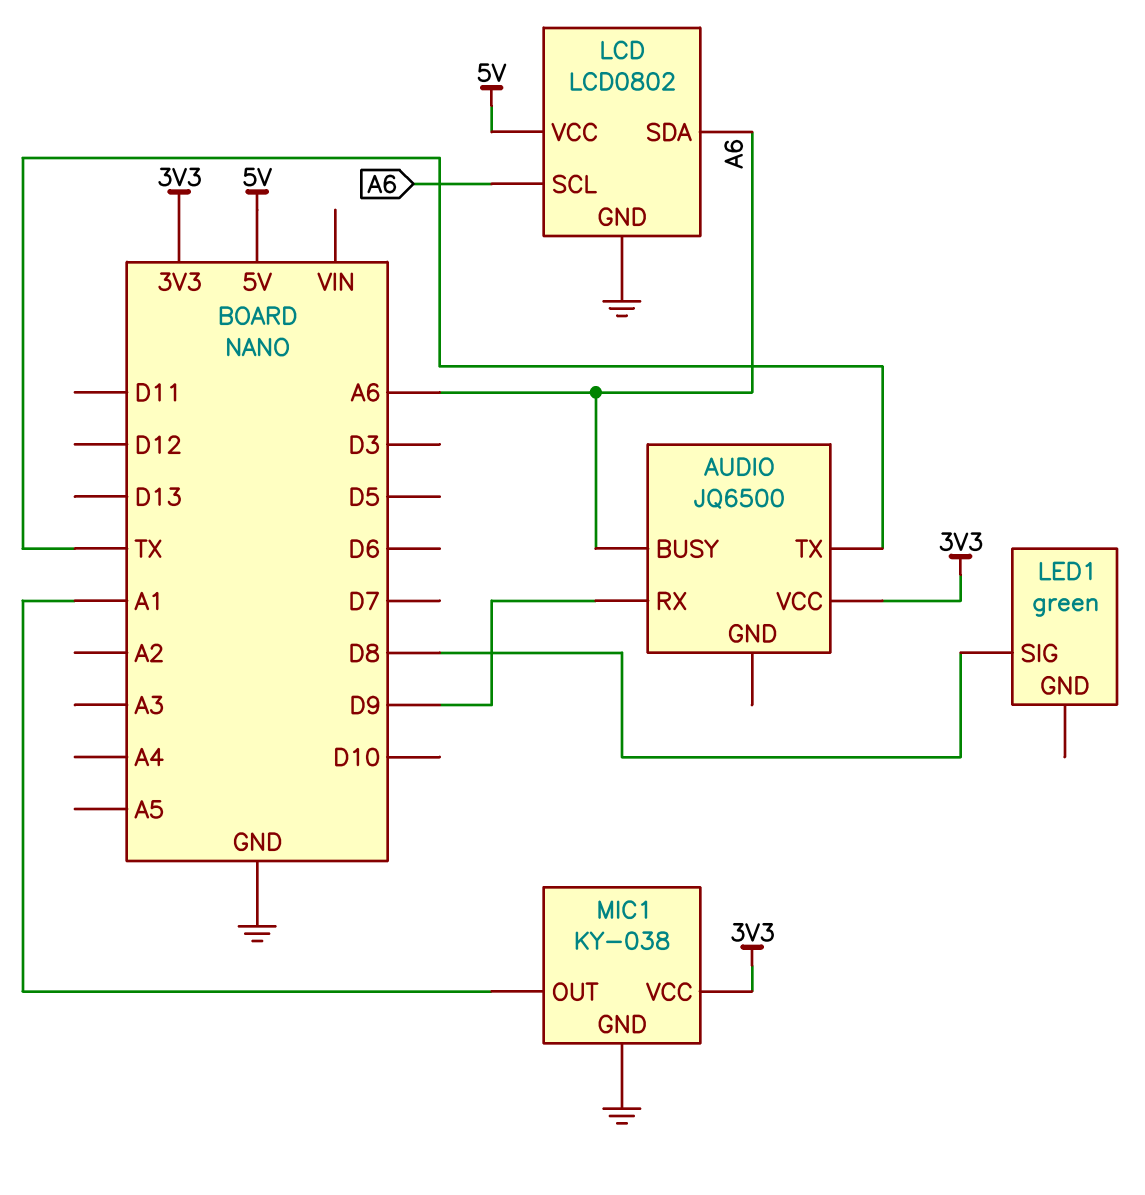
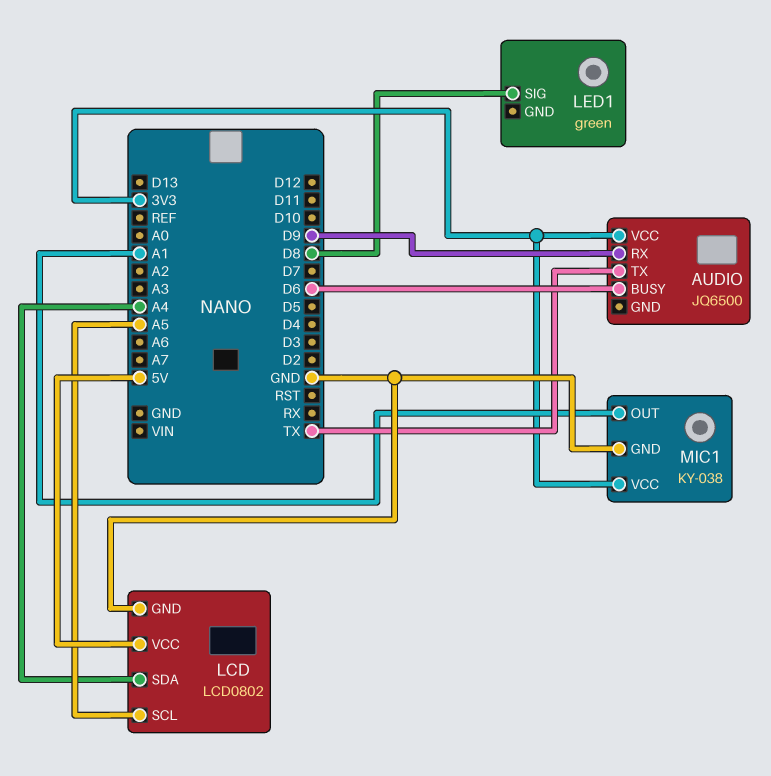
AUDIO pin BUSY: A6 -> D6
LCD pin SCL: A6 -> A5
LCD pin SDA: A6 -> A4

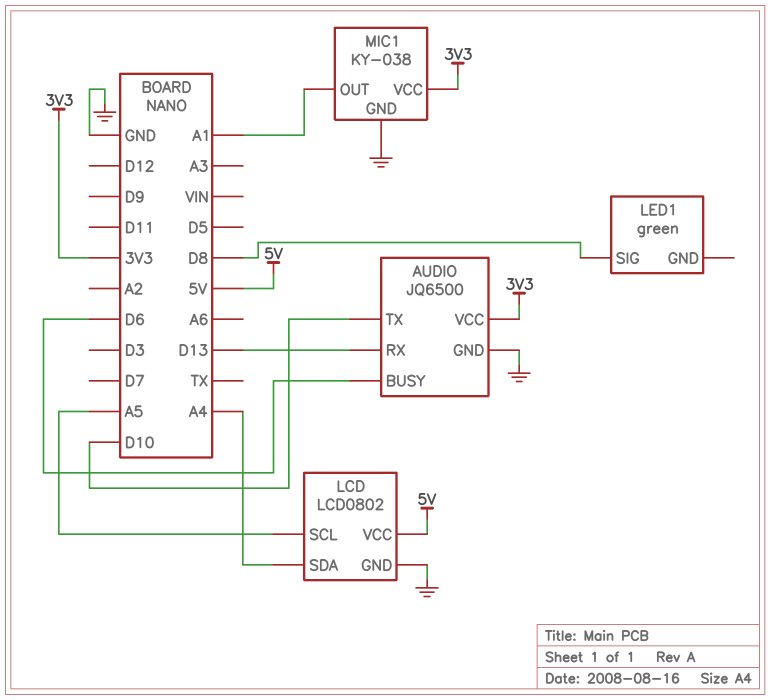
AUDIO pin GND: none -> GND
AUDIO pin RX: D9 -> D13
AUDIO pin TX: TX -> D10

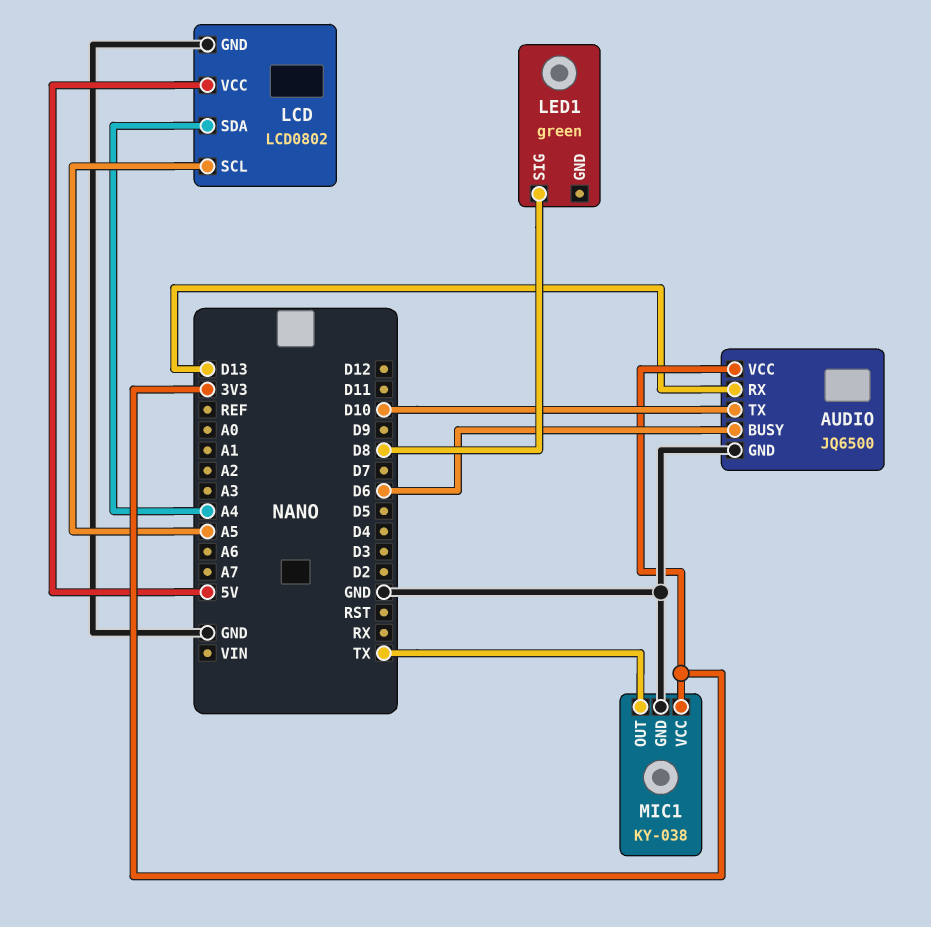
MIC1 pin OUT: A1 -> TX

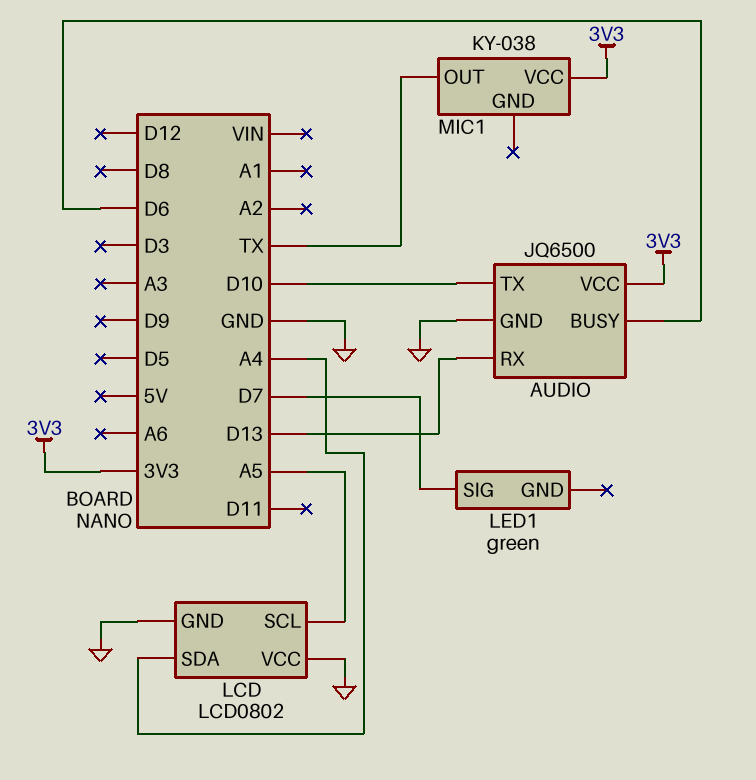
LCD pin VCC: 5V -> GND
LED1 pin SIG: D8 -> D7
MIC1 pin GND: GND -> none

